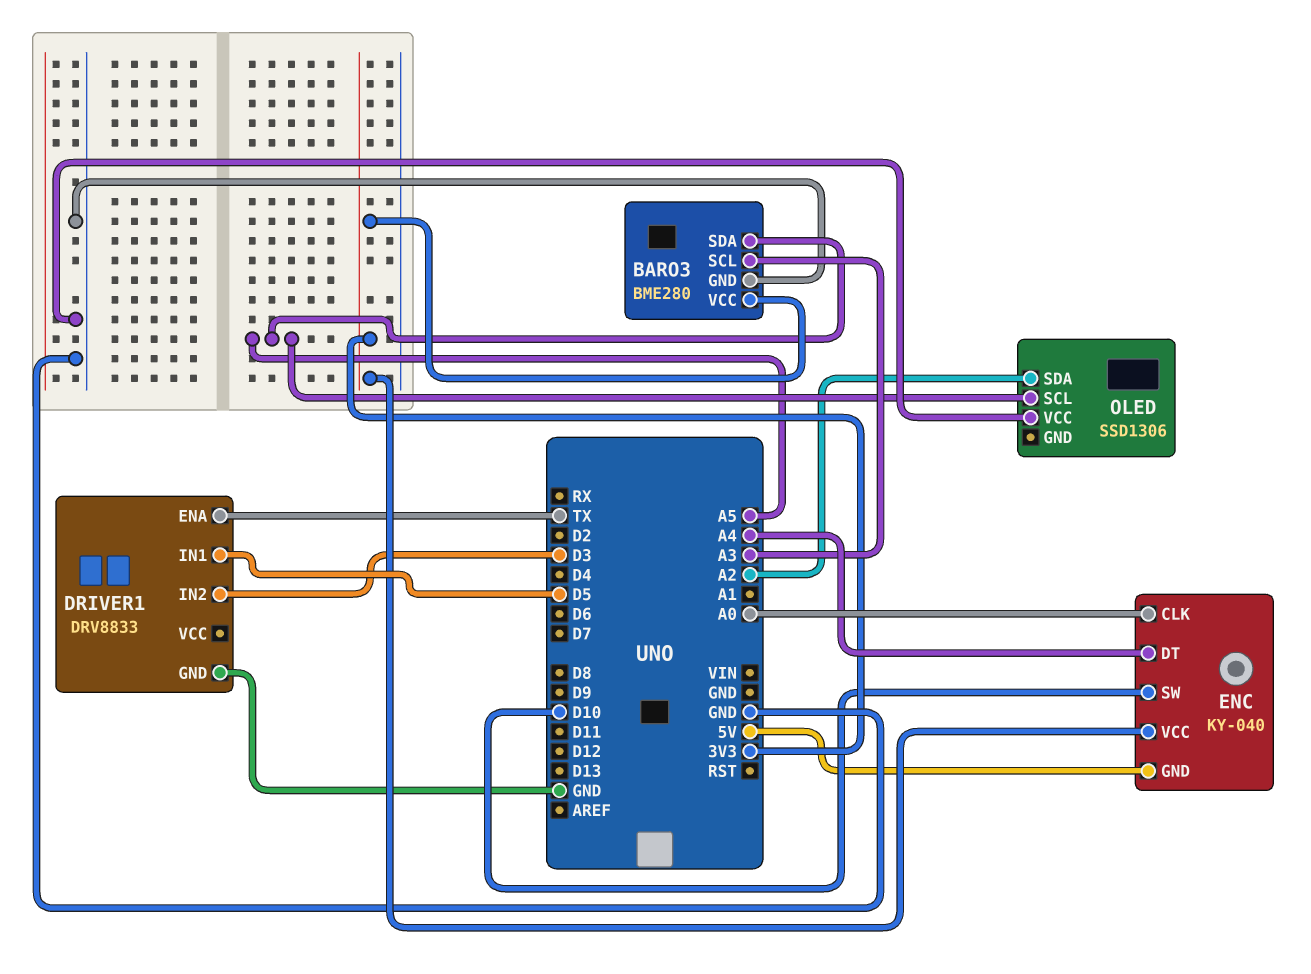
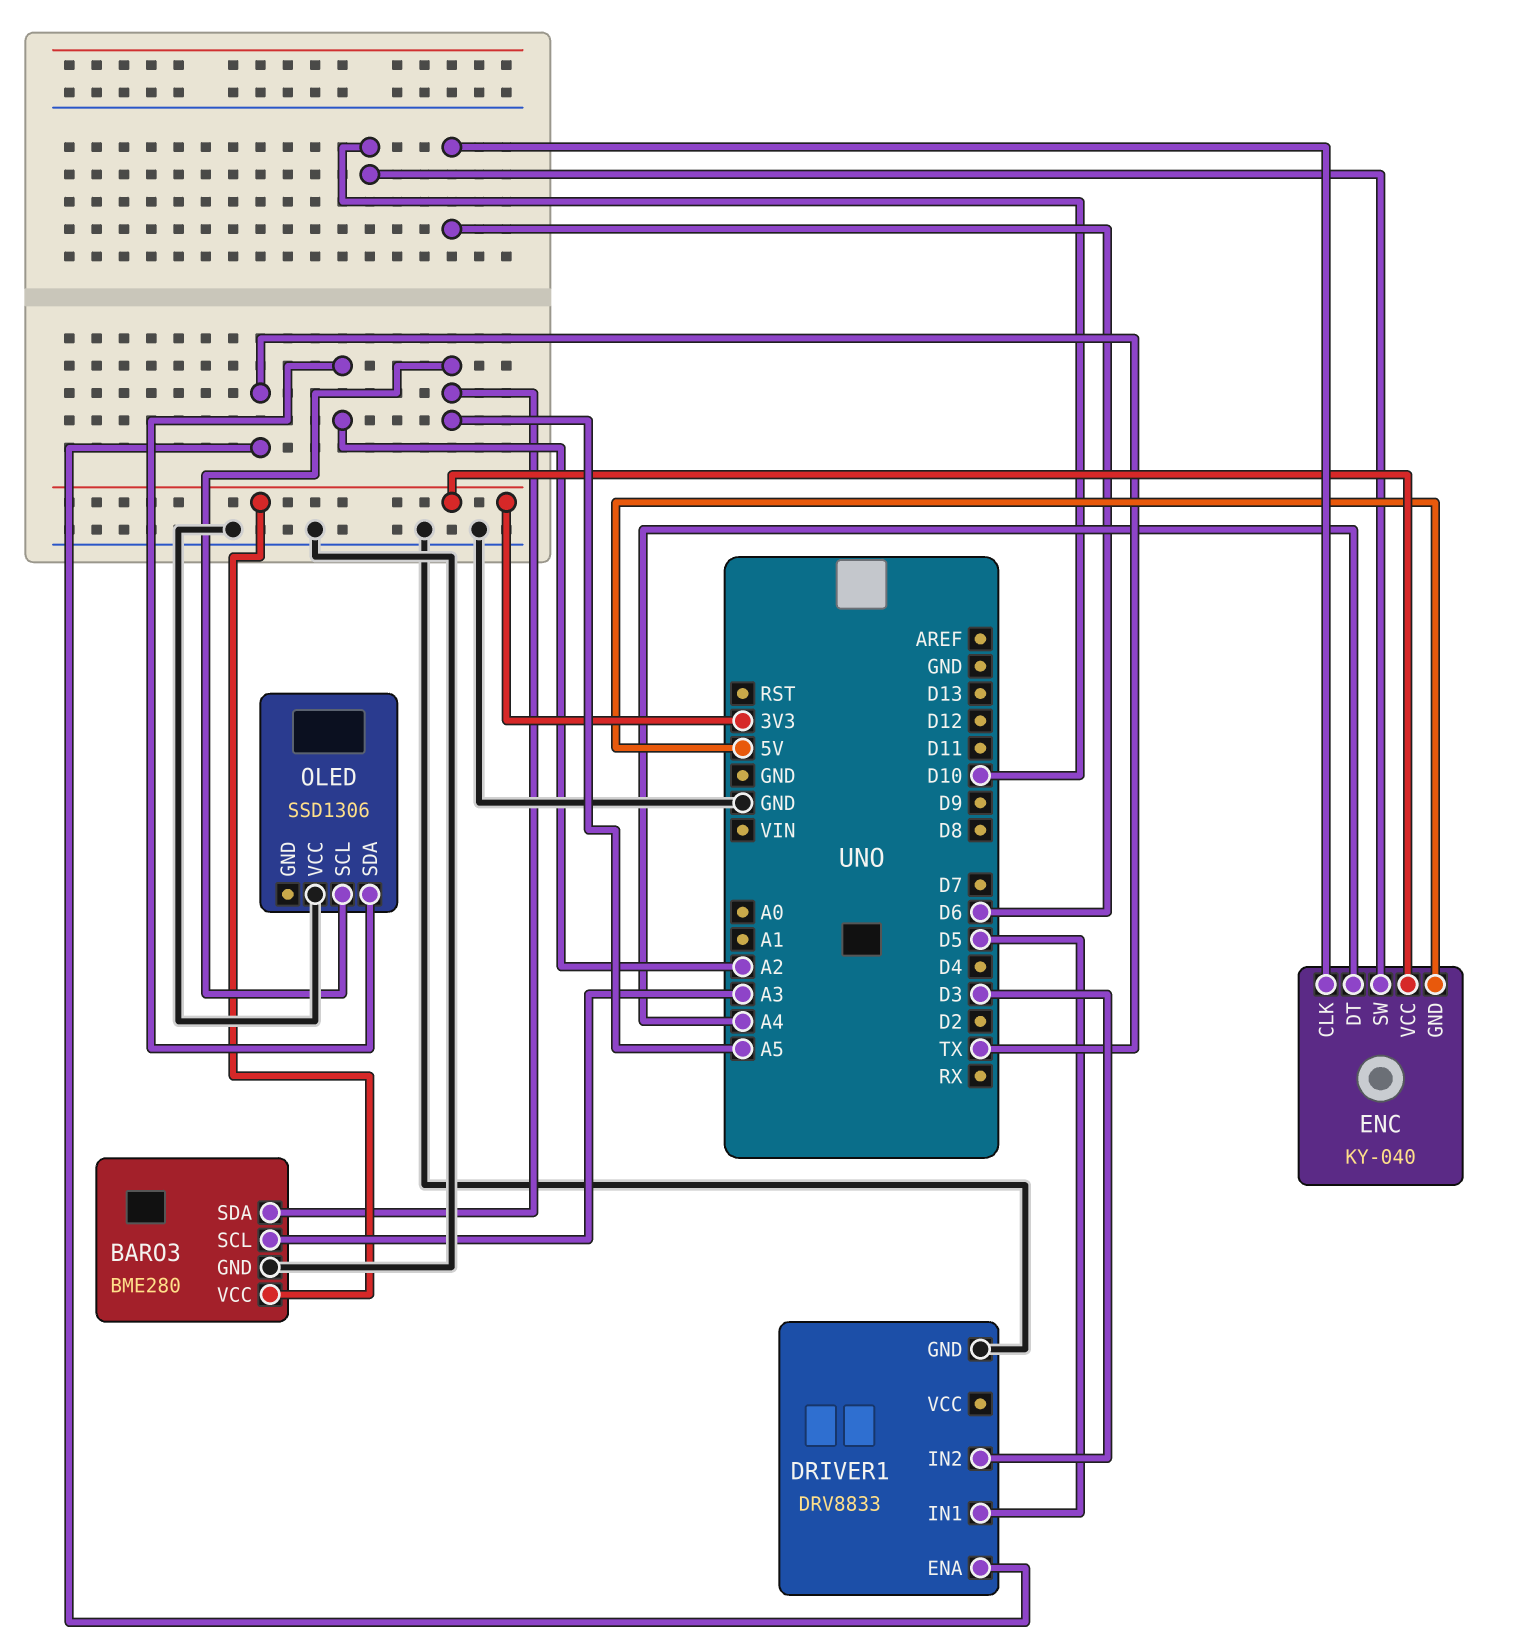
ENC pin CLK: A0 -> D6

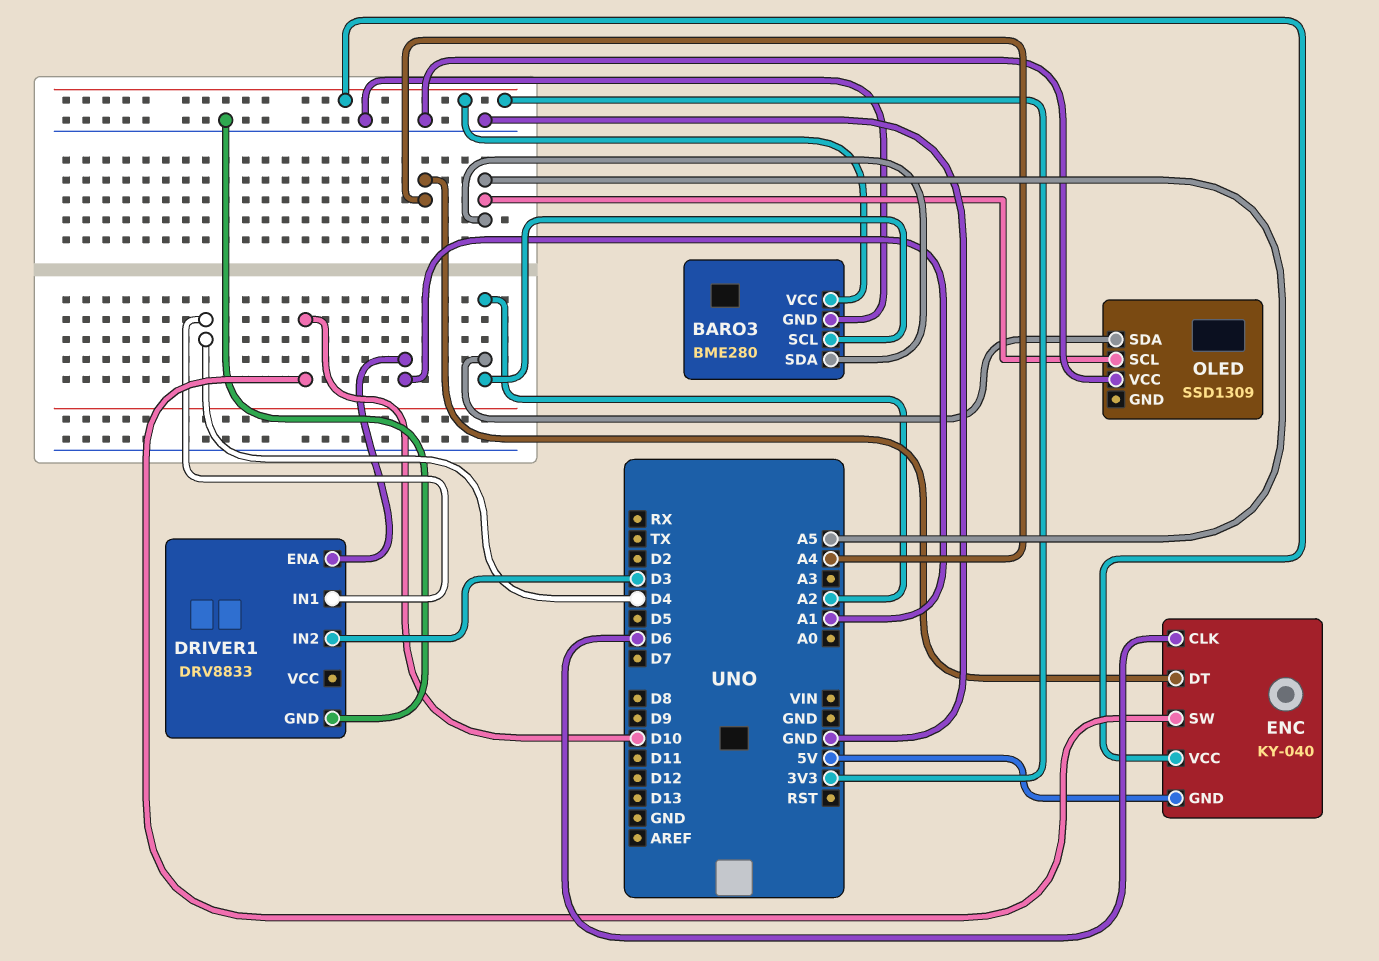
BARO3 pin SCL: A3 -> A2
DRIVER1 pin ENA: TX -> A1
DRIVER1 pin IN1: D5 -> D4
OLED: SSD1306 -> SSD1309

